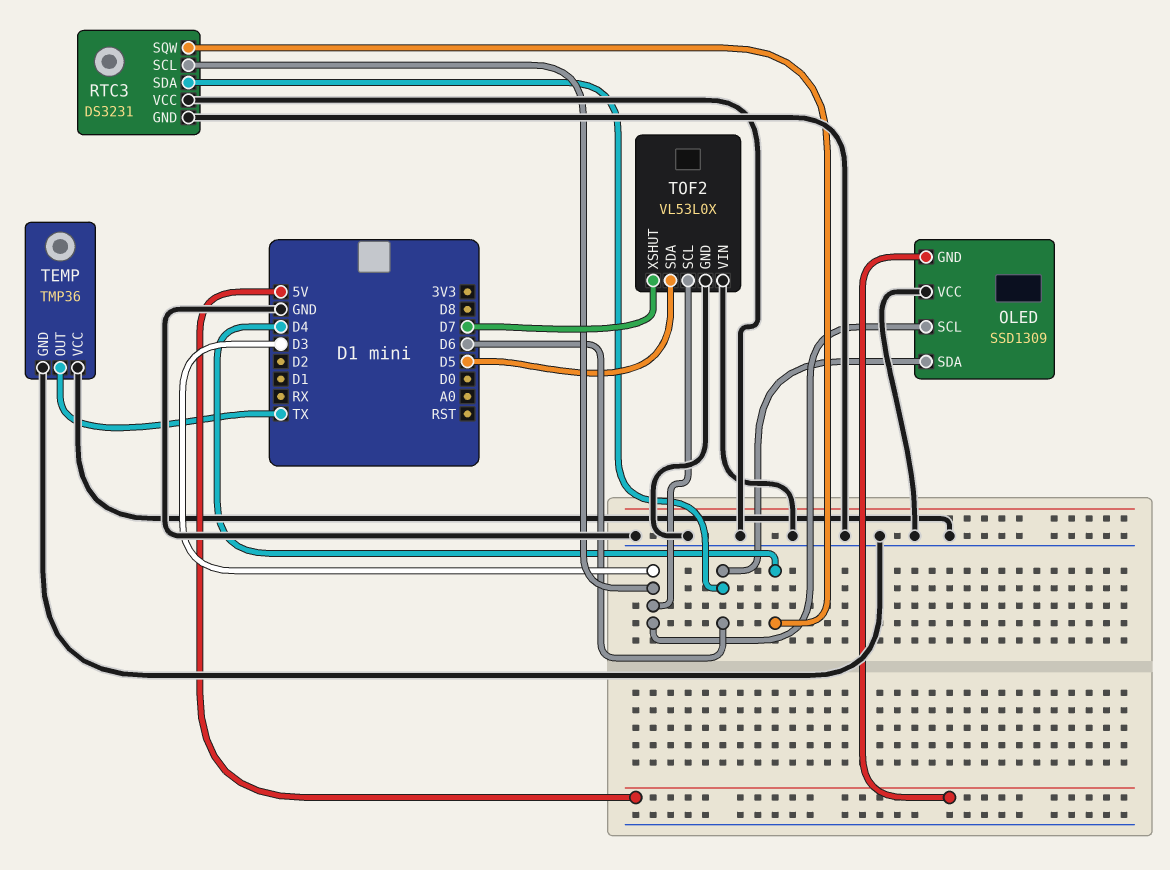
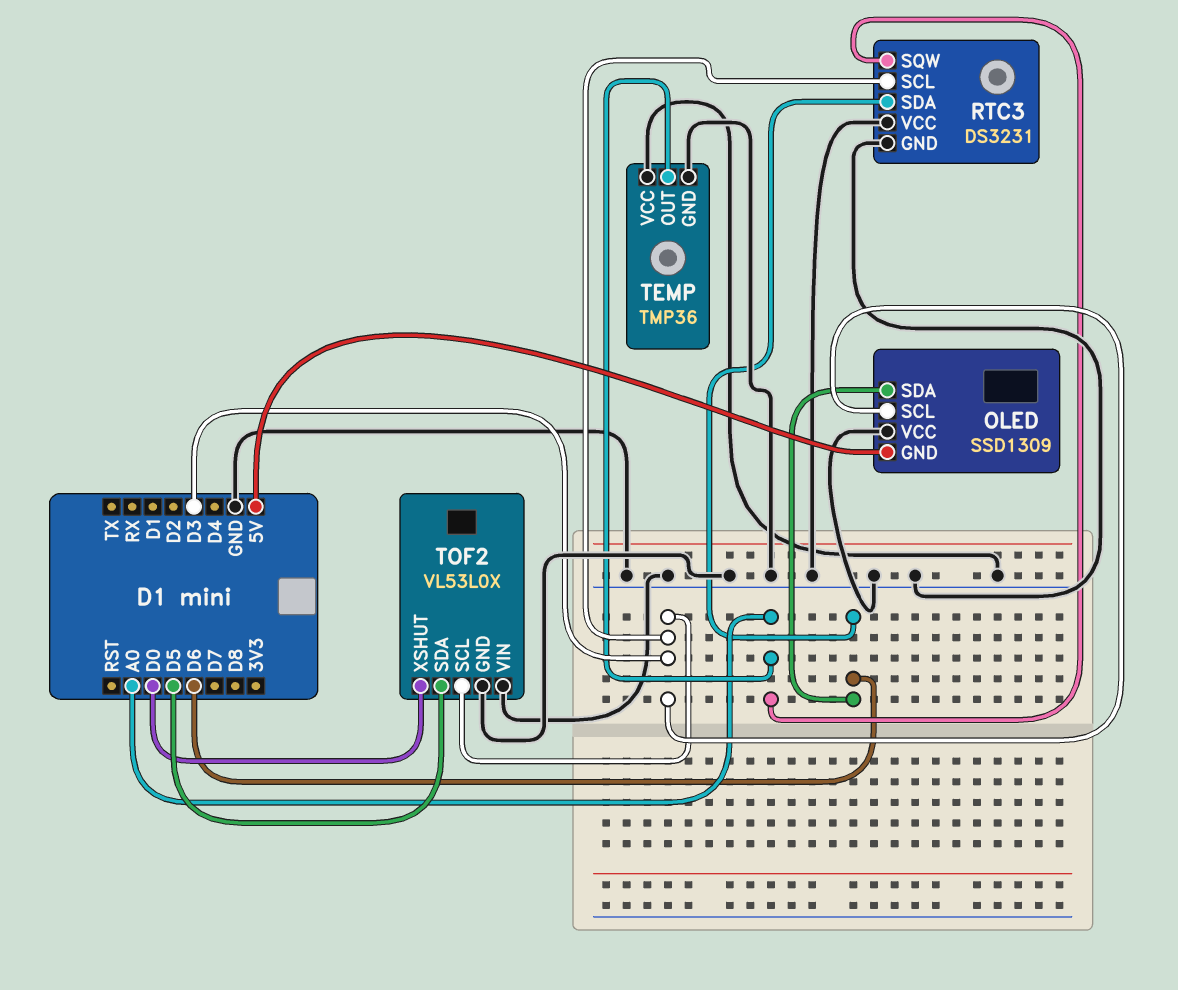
RTC3 pin SQW: D4 -> A0
TEMP pin OUT: TX -> A0
TOF2 pin XSHUT: D7 -> D0

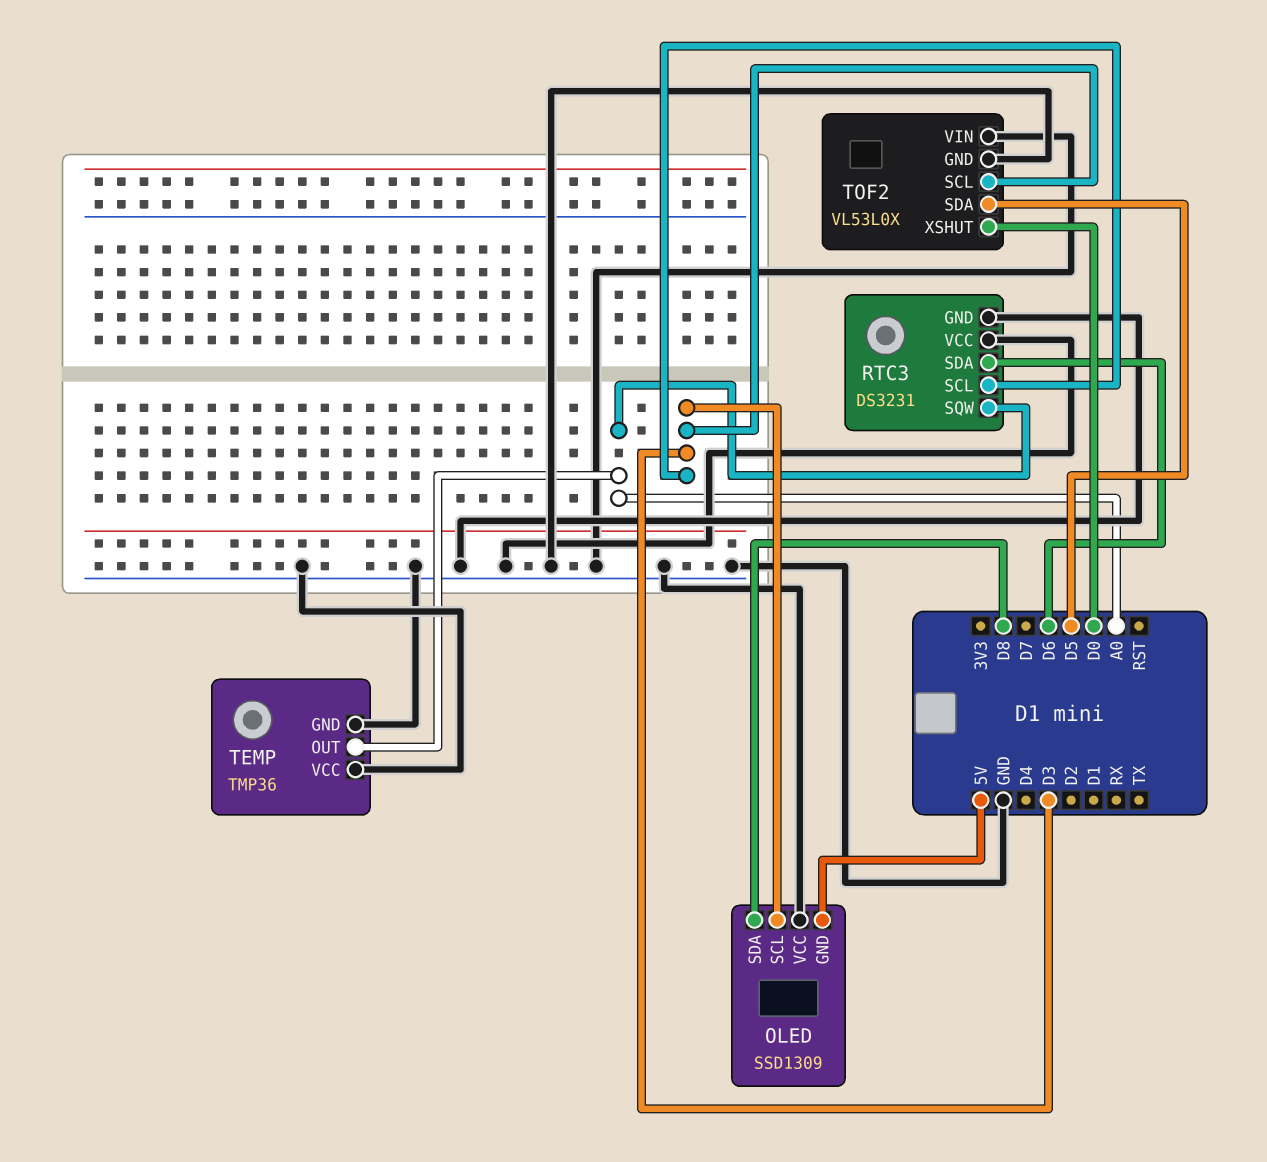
OLED pin SDA: D6 -> D8

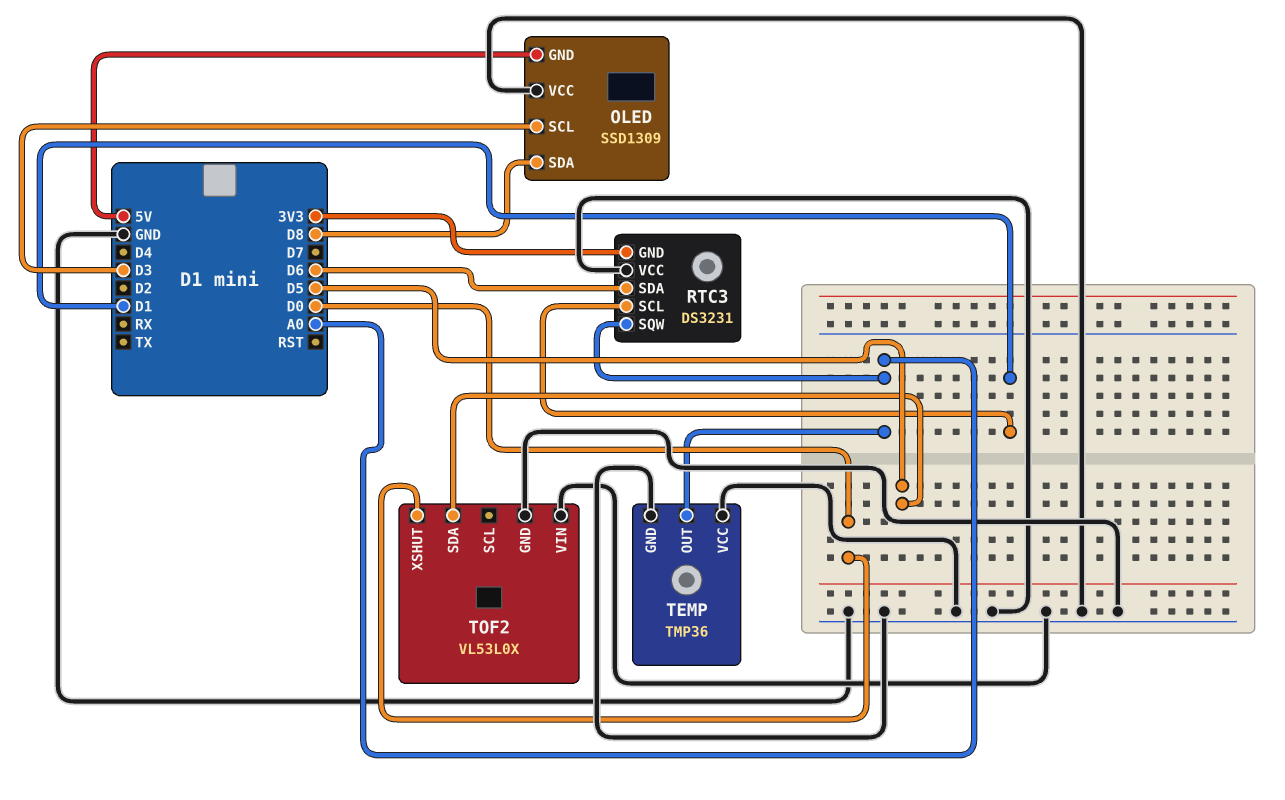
RTC3 pin GND: GND -> 3V3
RTC3 pin SCL: D3 -> D1
TOF2 pin SCL: D3 -> none

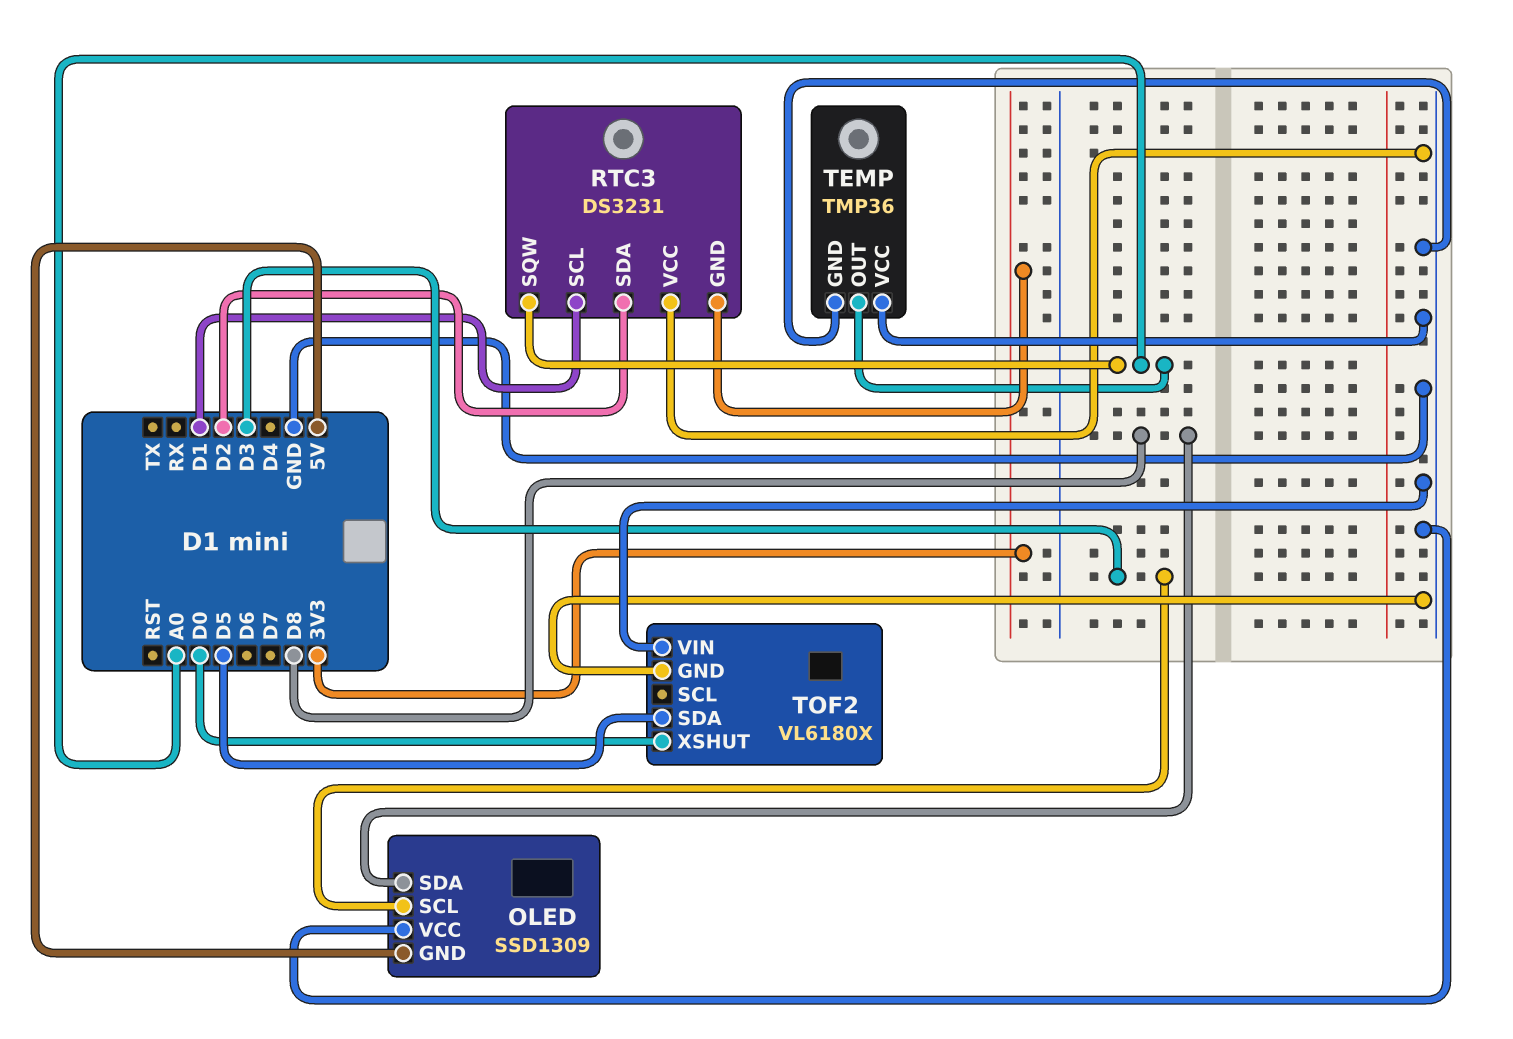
RTC3 pin SDA: D6 -> D2
TOF2: VL53L0X -> VL6180X

